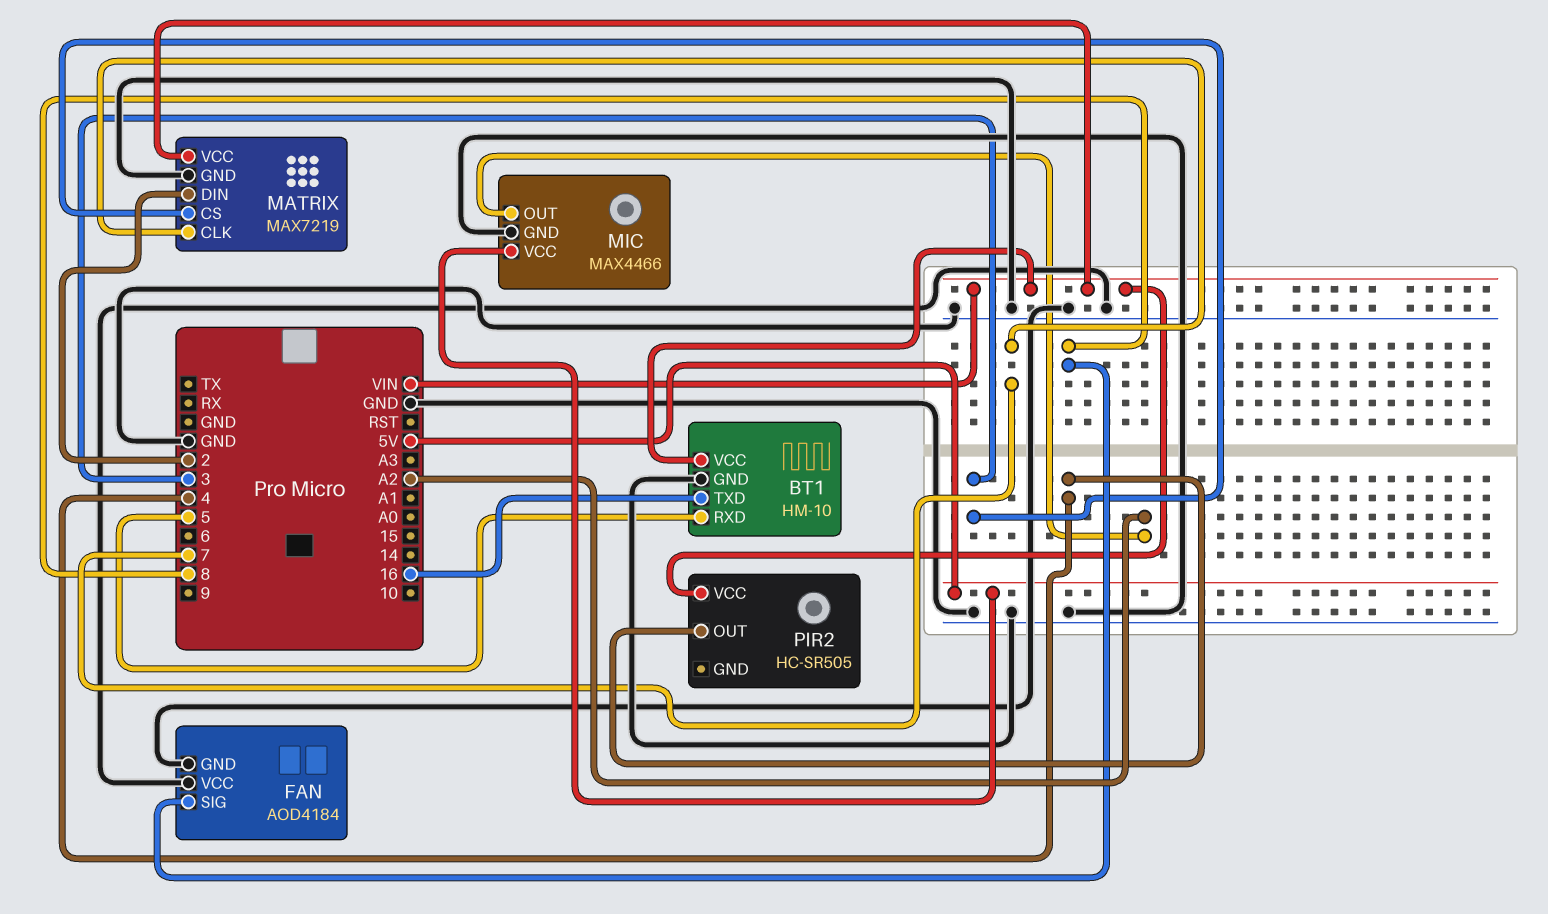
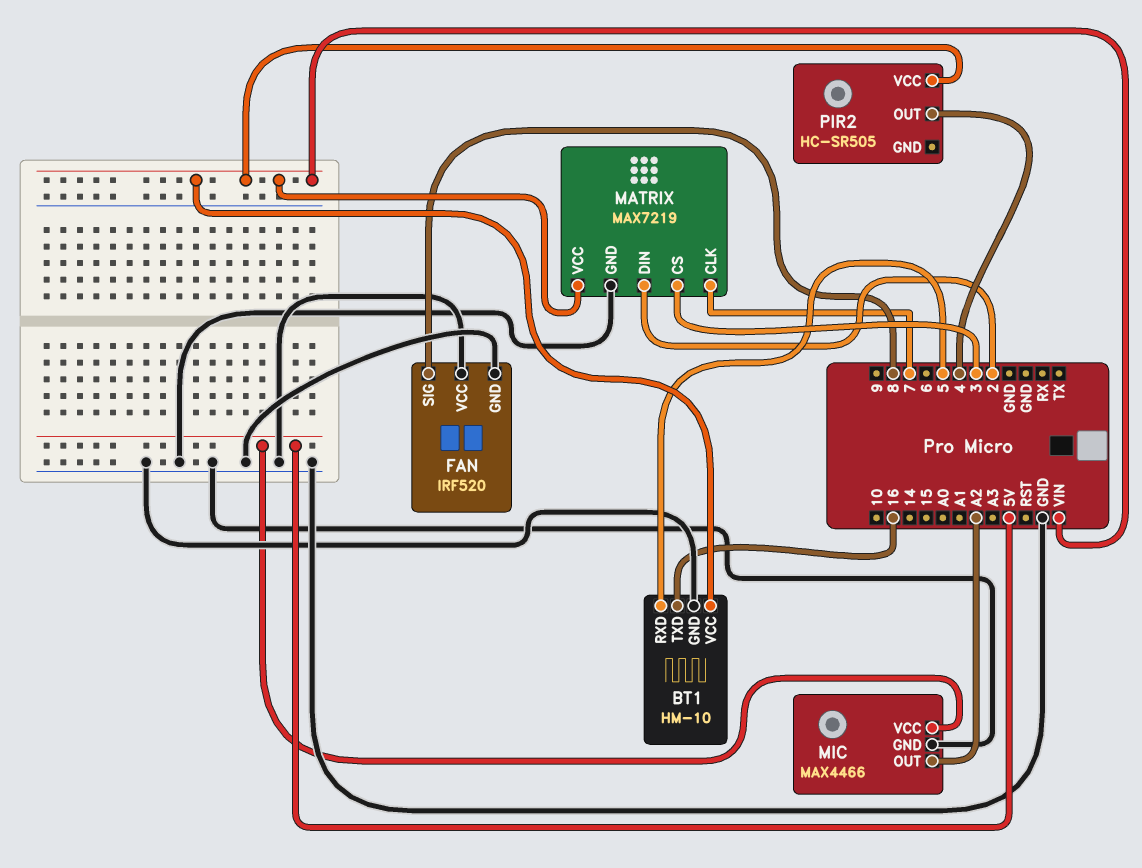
FAN: AOD4184 -> IRF520

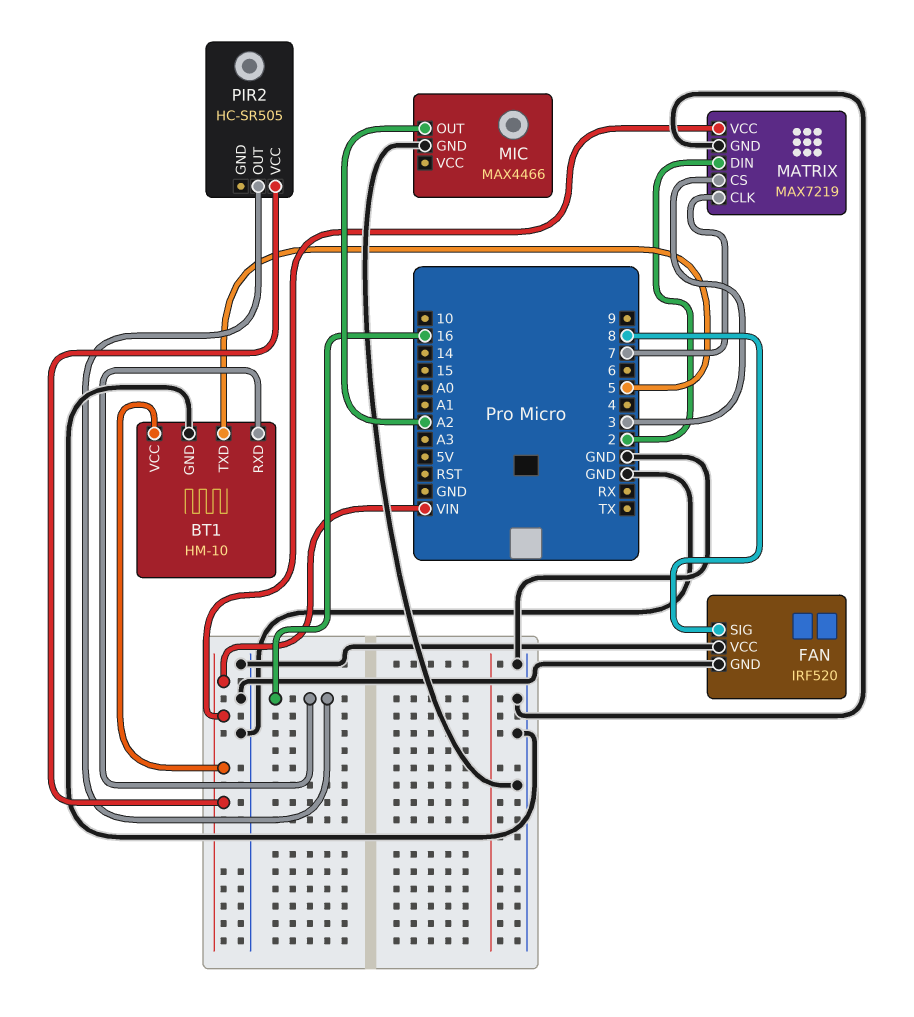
BT1 pin RXD: 5 -> 16
BT1 pin TXD: 16 -> 5
MIC pin VCC: 5V -> none
PIR2 pin OUT: 4 -> 16

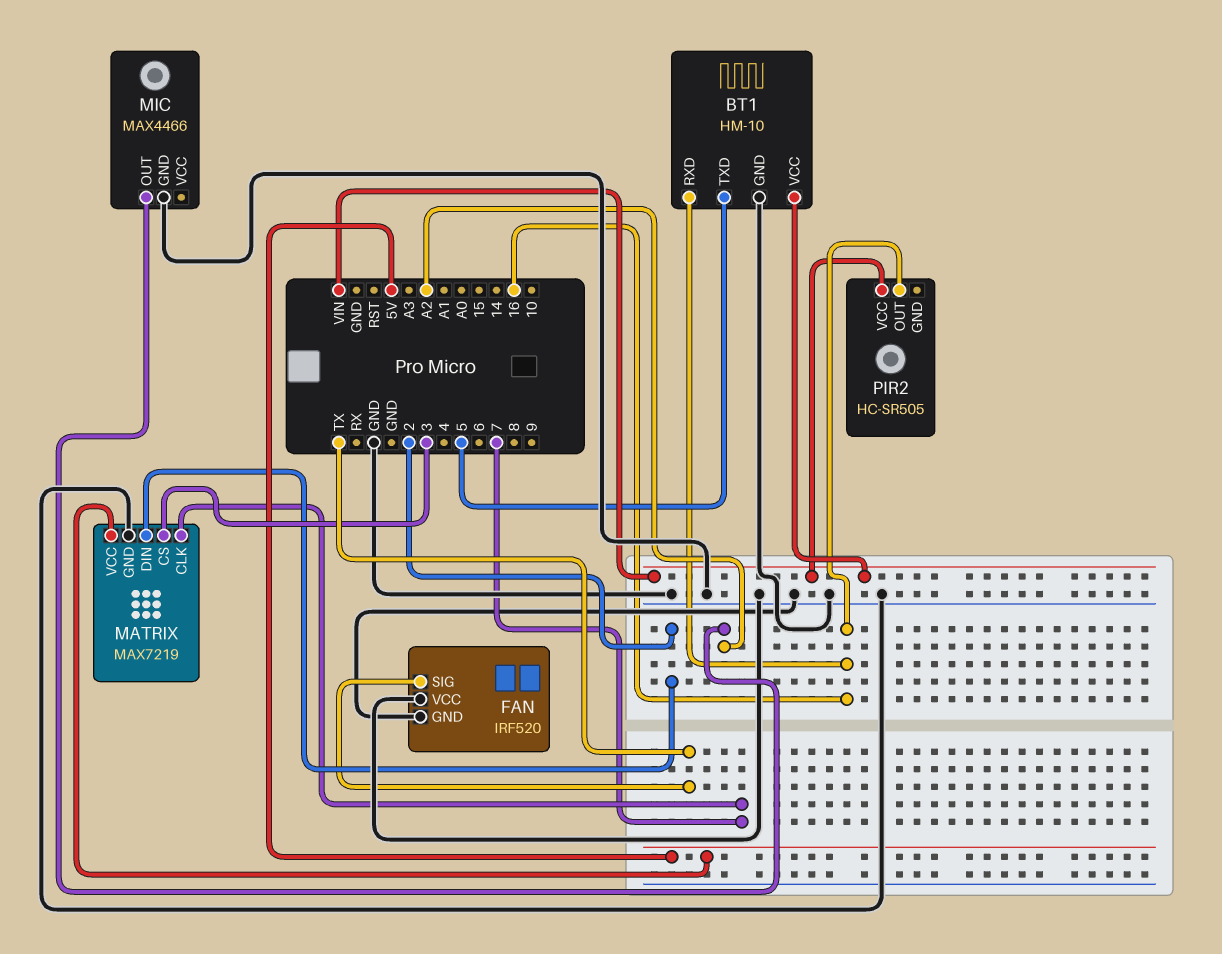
FAN pin SIG: 8 -> TX
MATRIX pin VCC: VIN -> 5V

